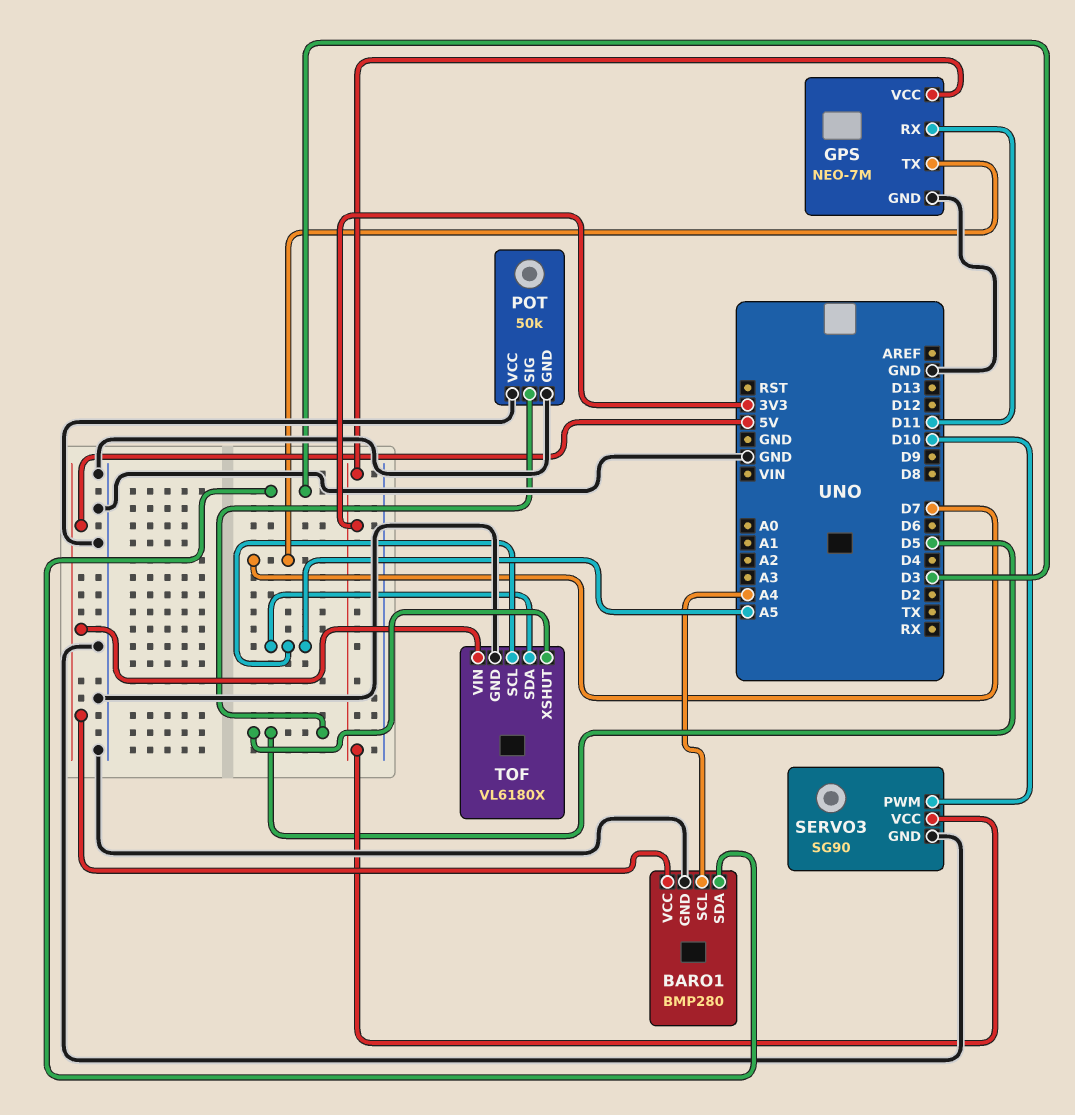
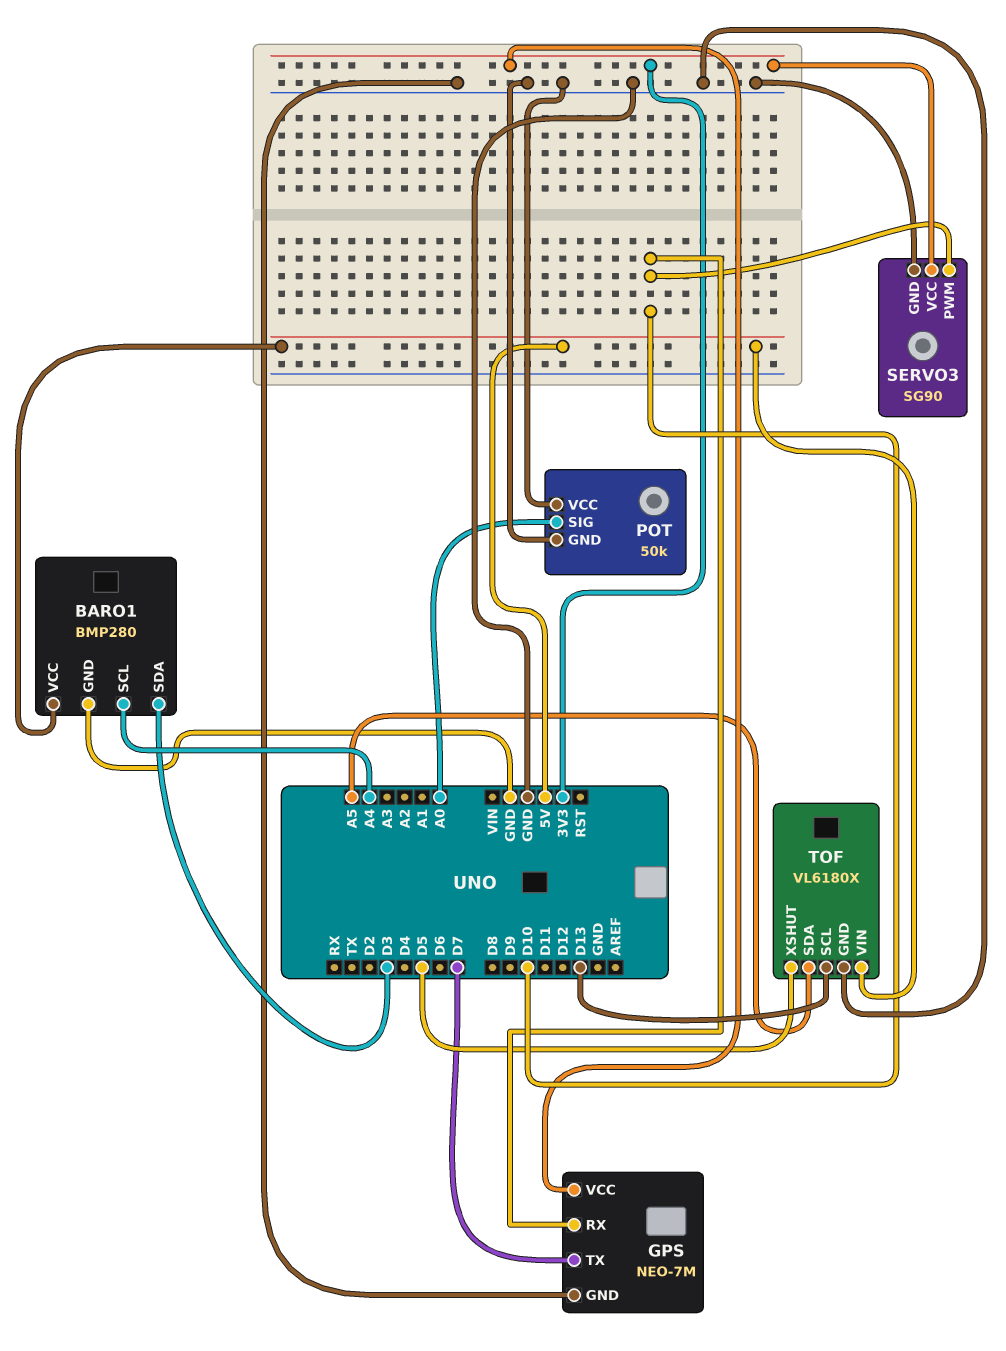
GPS pin RX: D11 -> D10
POT pin SIG: D5 -> A0
TOF pin SCL: A5 -> D13

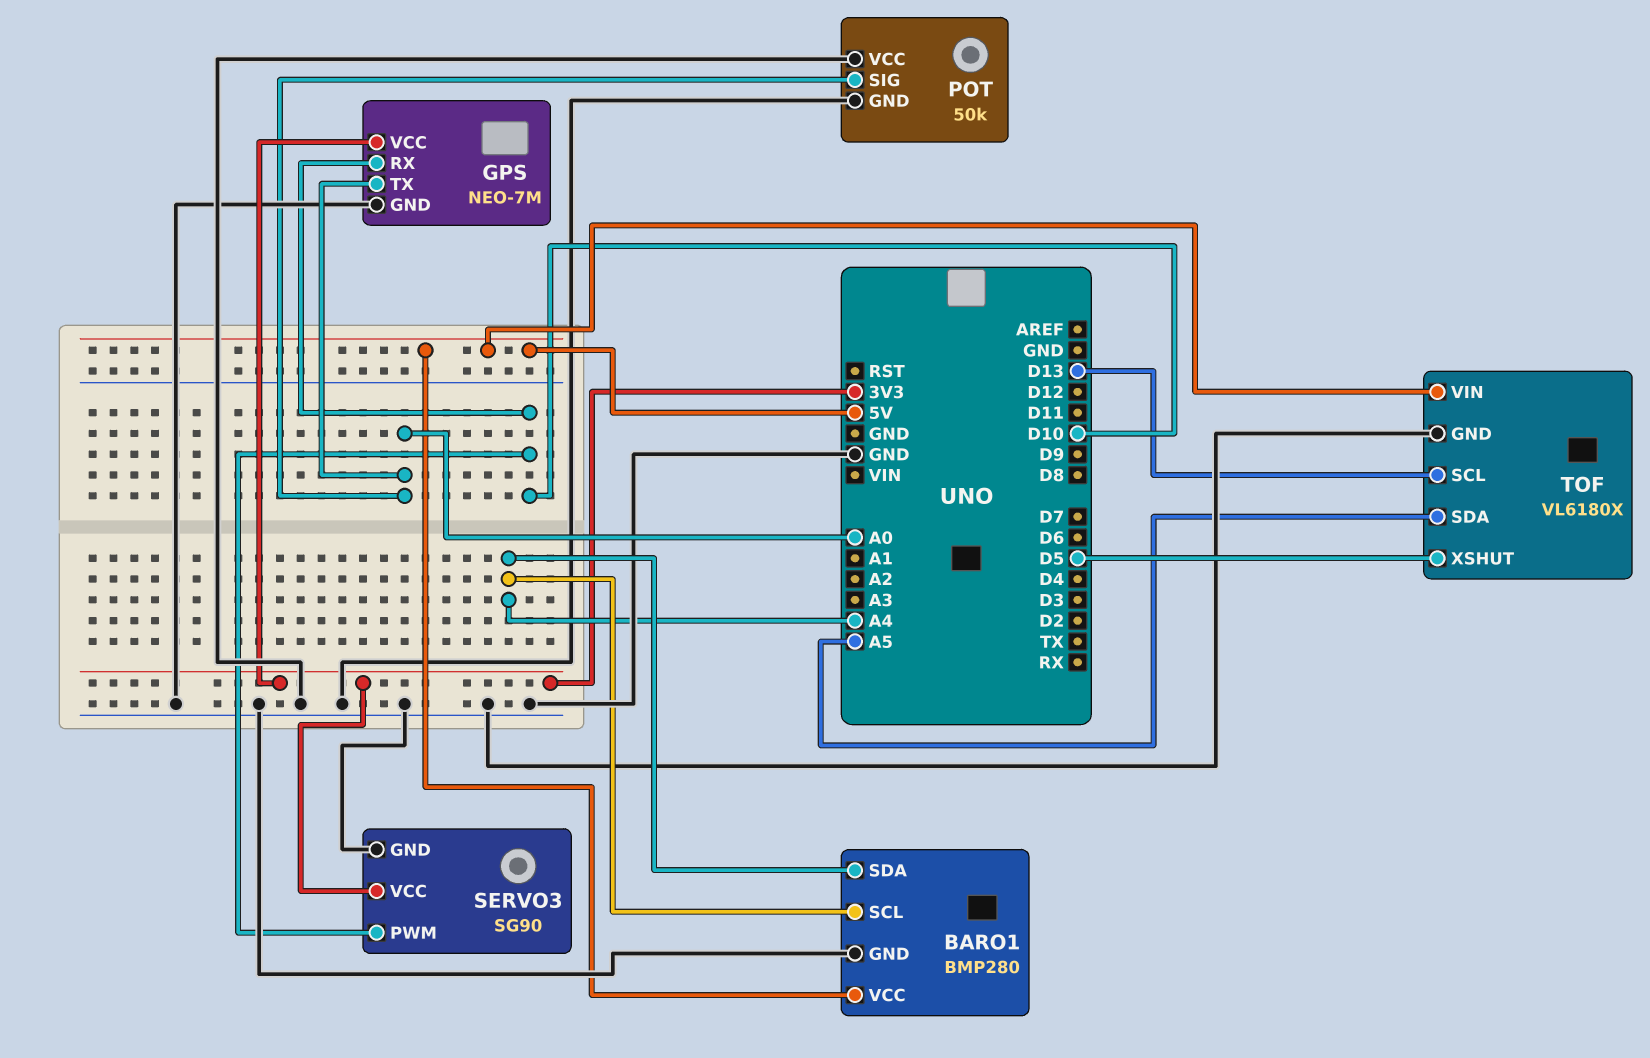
BARO1 pin SDA: D3 -> A4
GPS pin TX: D7 -> A0

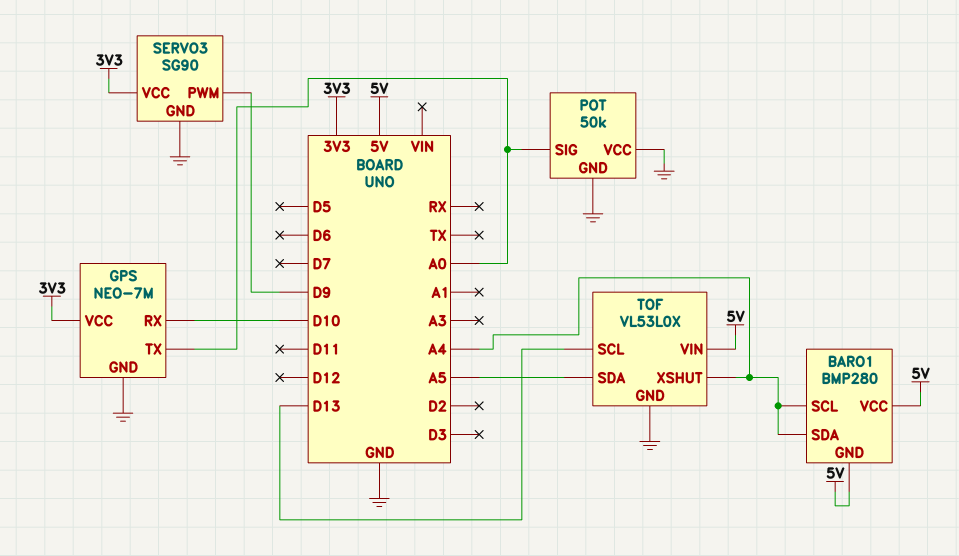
BARO1 pin GND: GND -> 5V
SERVO3 pin PWM: D10 -> D9
TOF: VL6180X -> VL53L0X
TOF pin XSHUT: D5 -> A4

